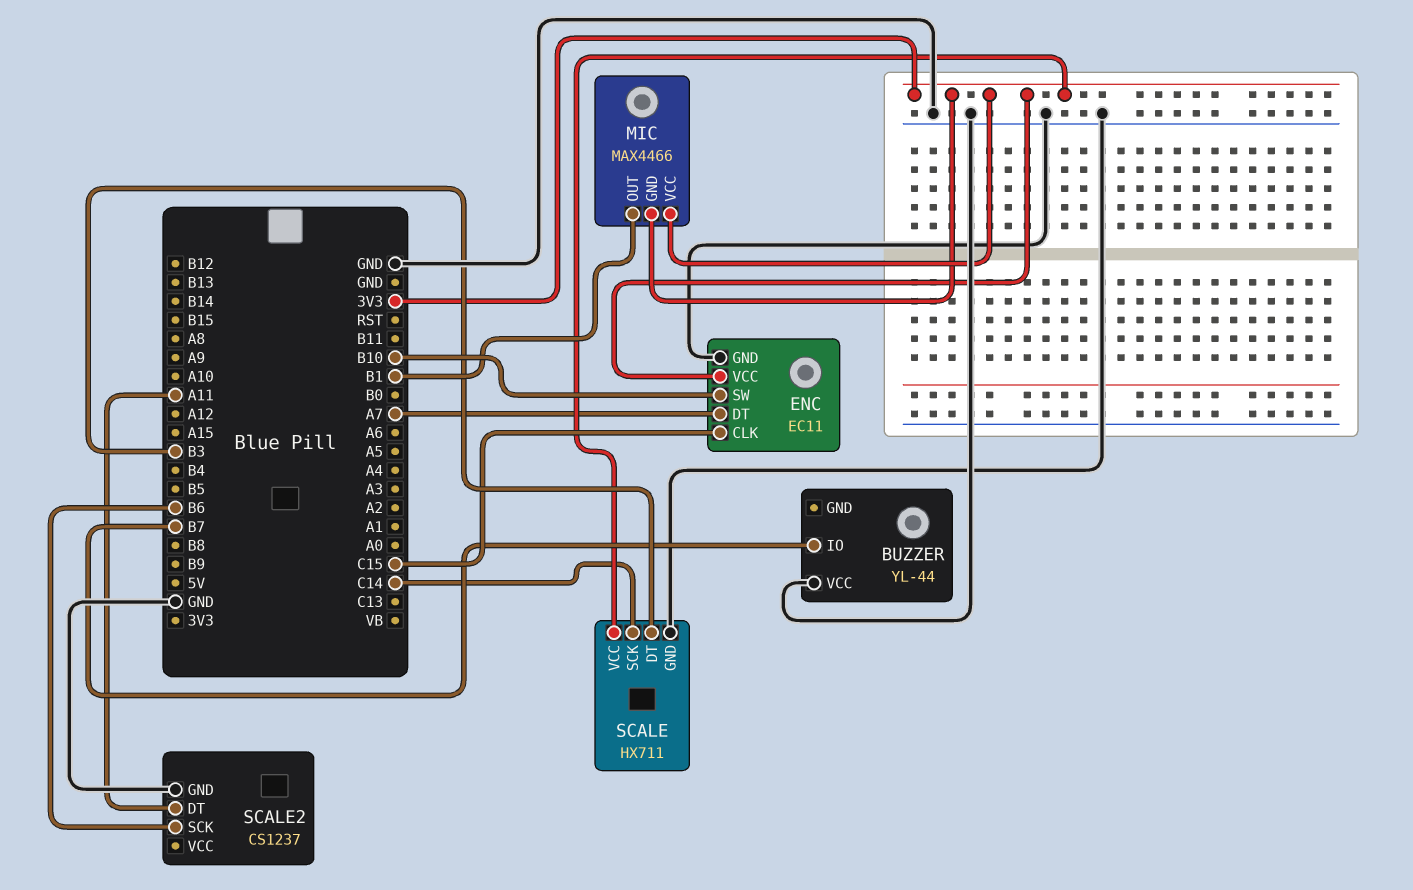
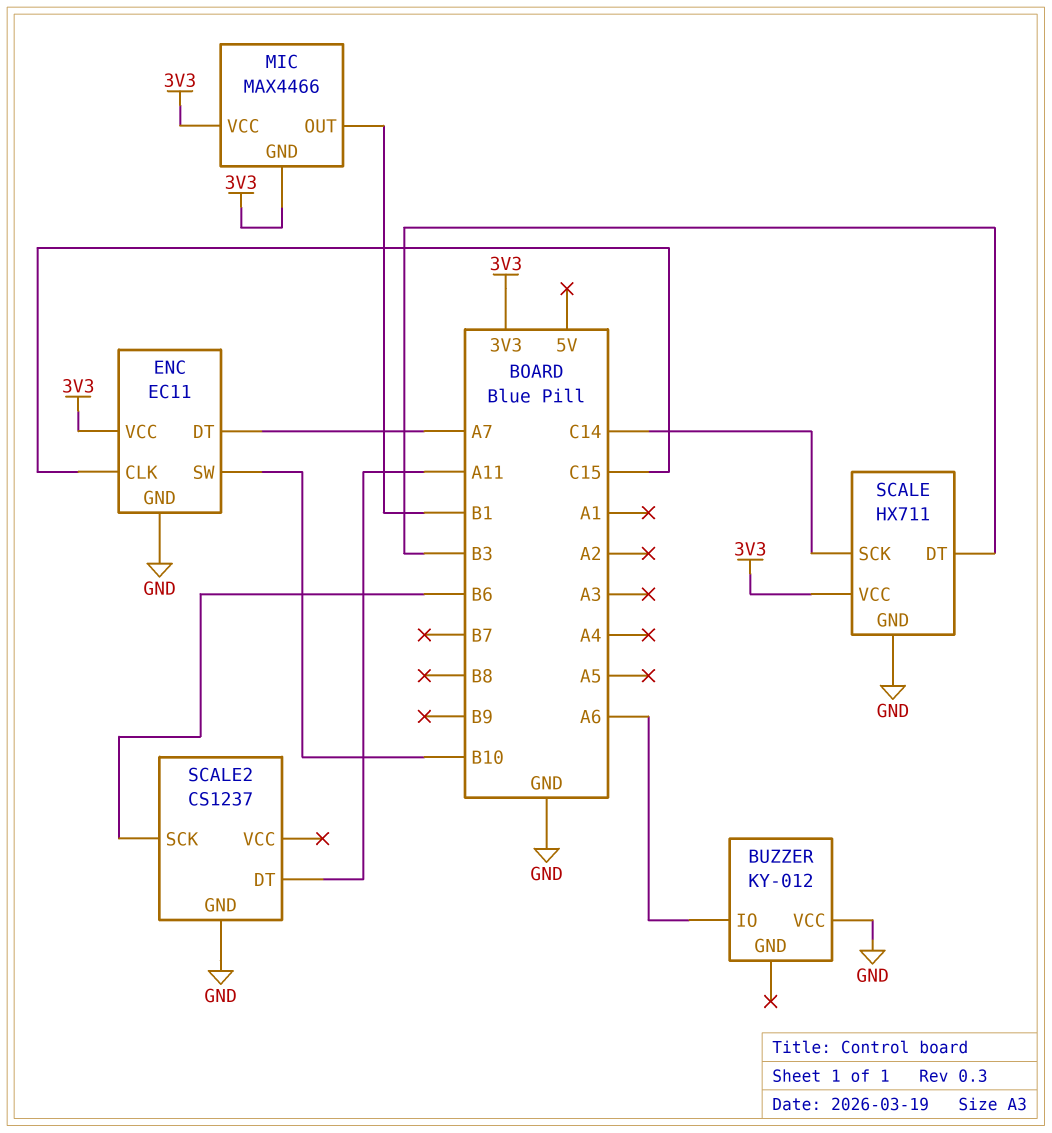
BUZZER: YL-44 -> KY-012
BUZZER pin IO: B7 -> A6

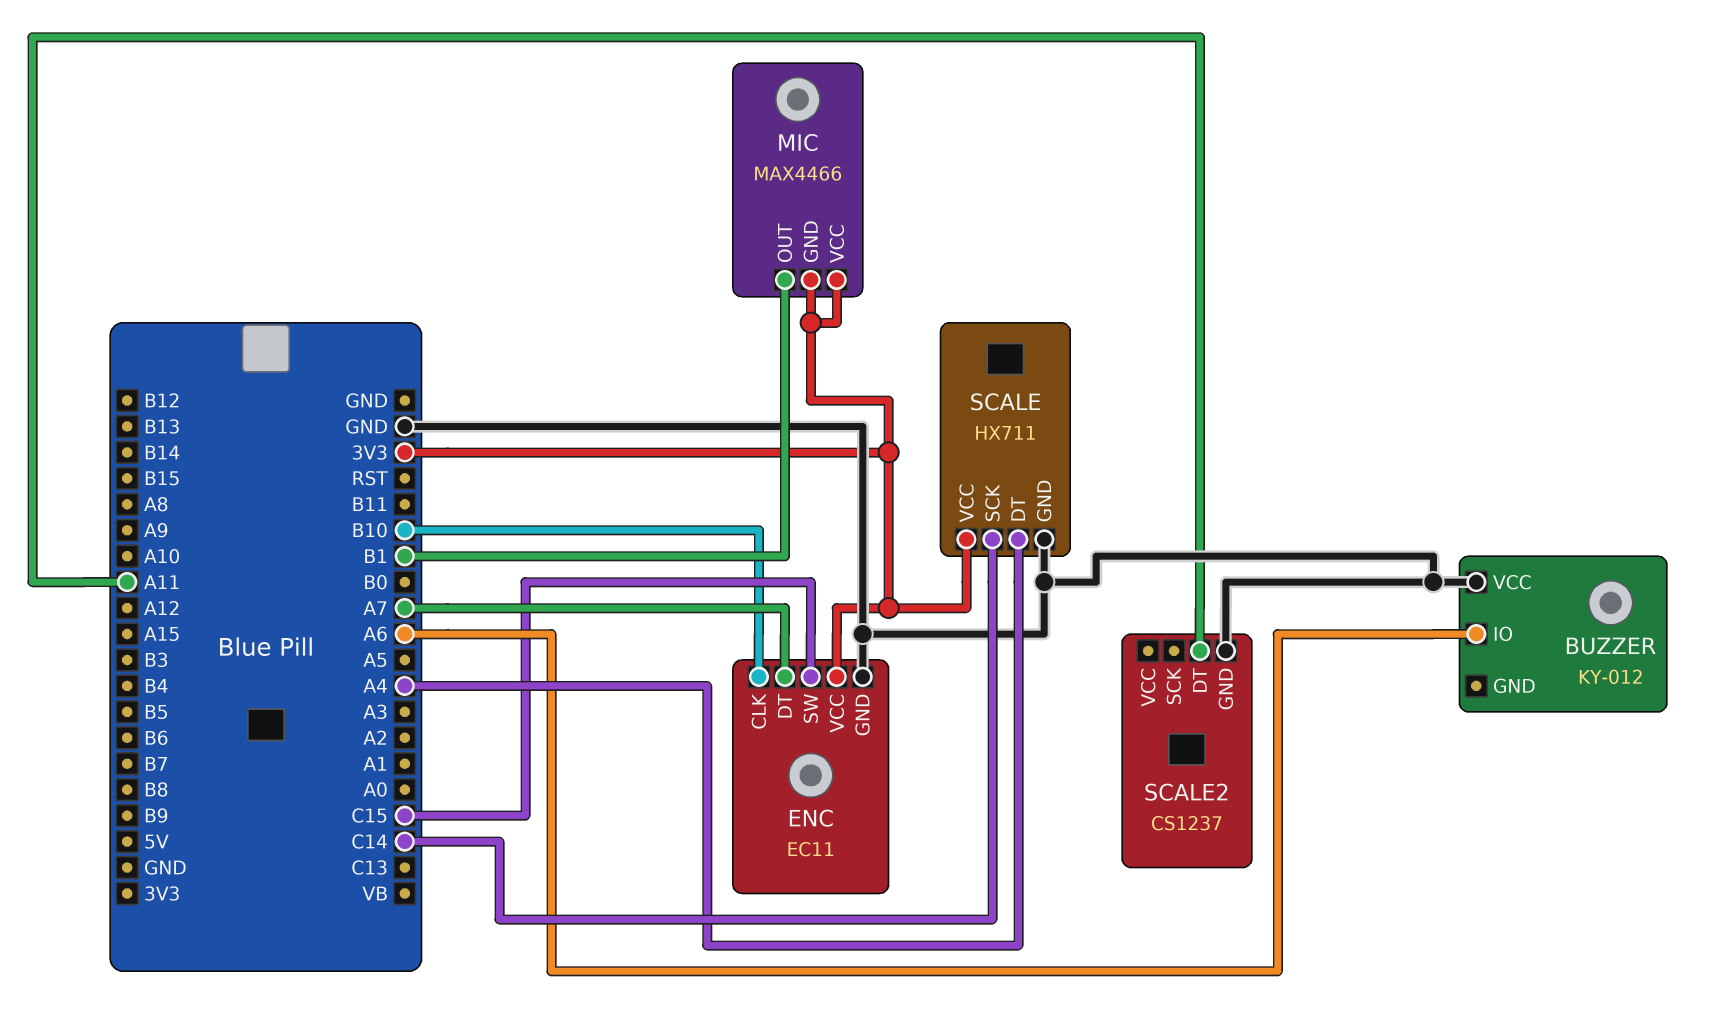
ENC pin CLK: C15 -> B10
ENC pin SW: B10 -> C15
SCALE pin DT: B3 -> A4
SCALE2 pin SCK: B6 -> none

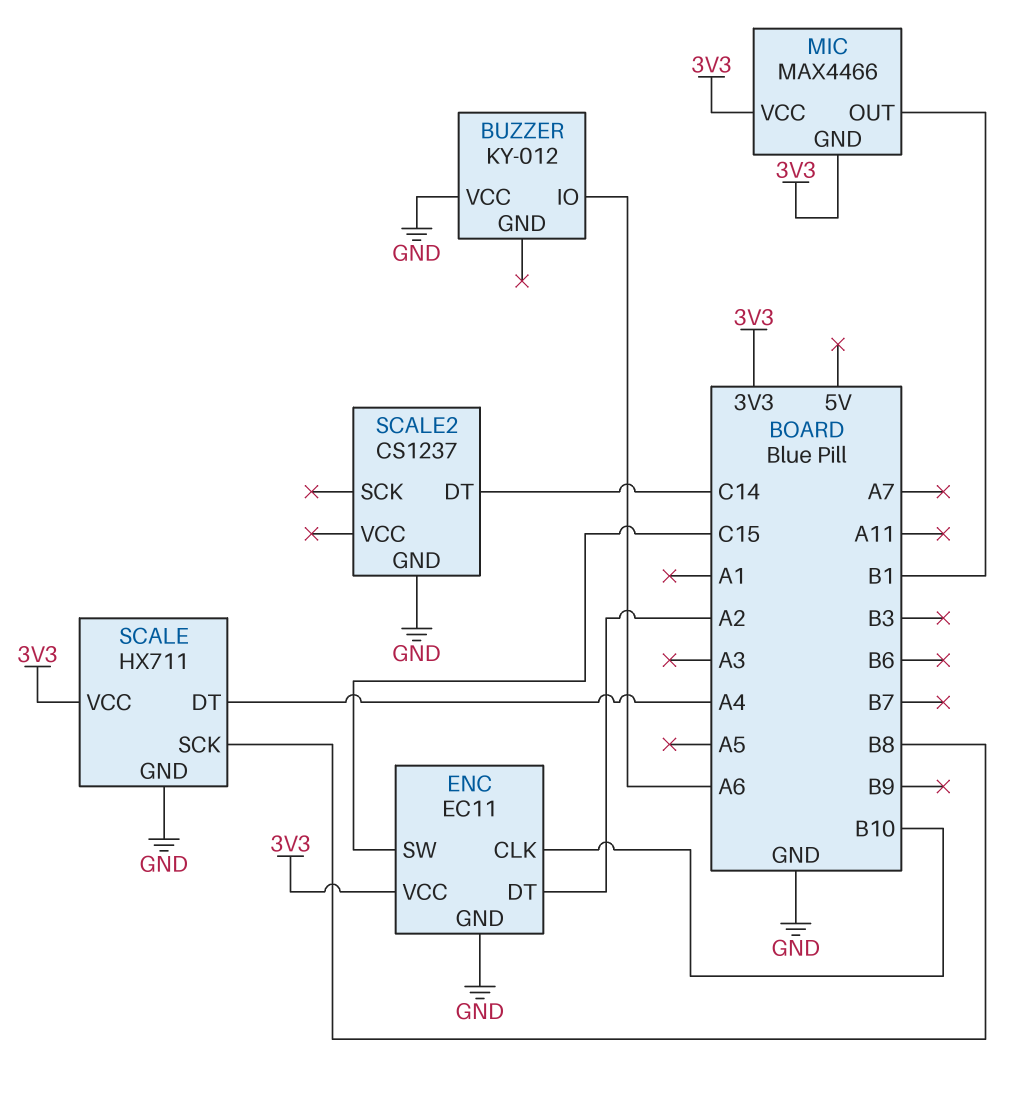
ENC pin DT: A7 -> A2
SCALE pin SCK: C14 -> B8
SCALE2 pin DT: A11 -> C14

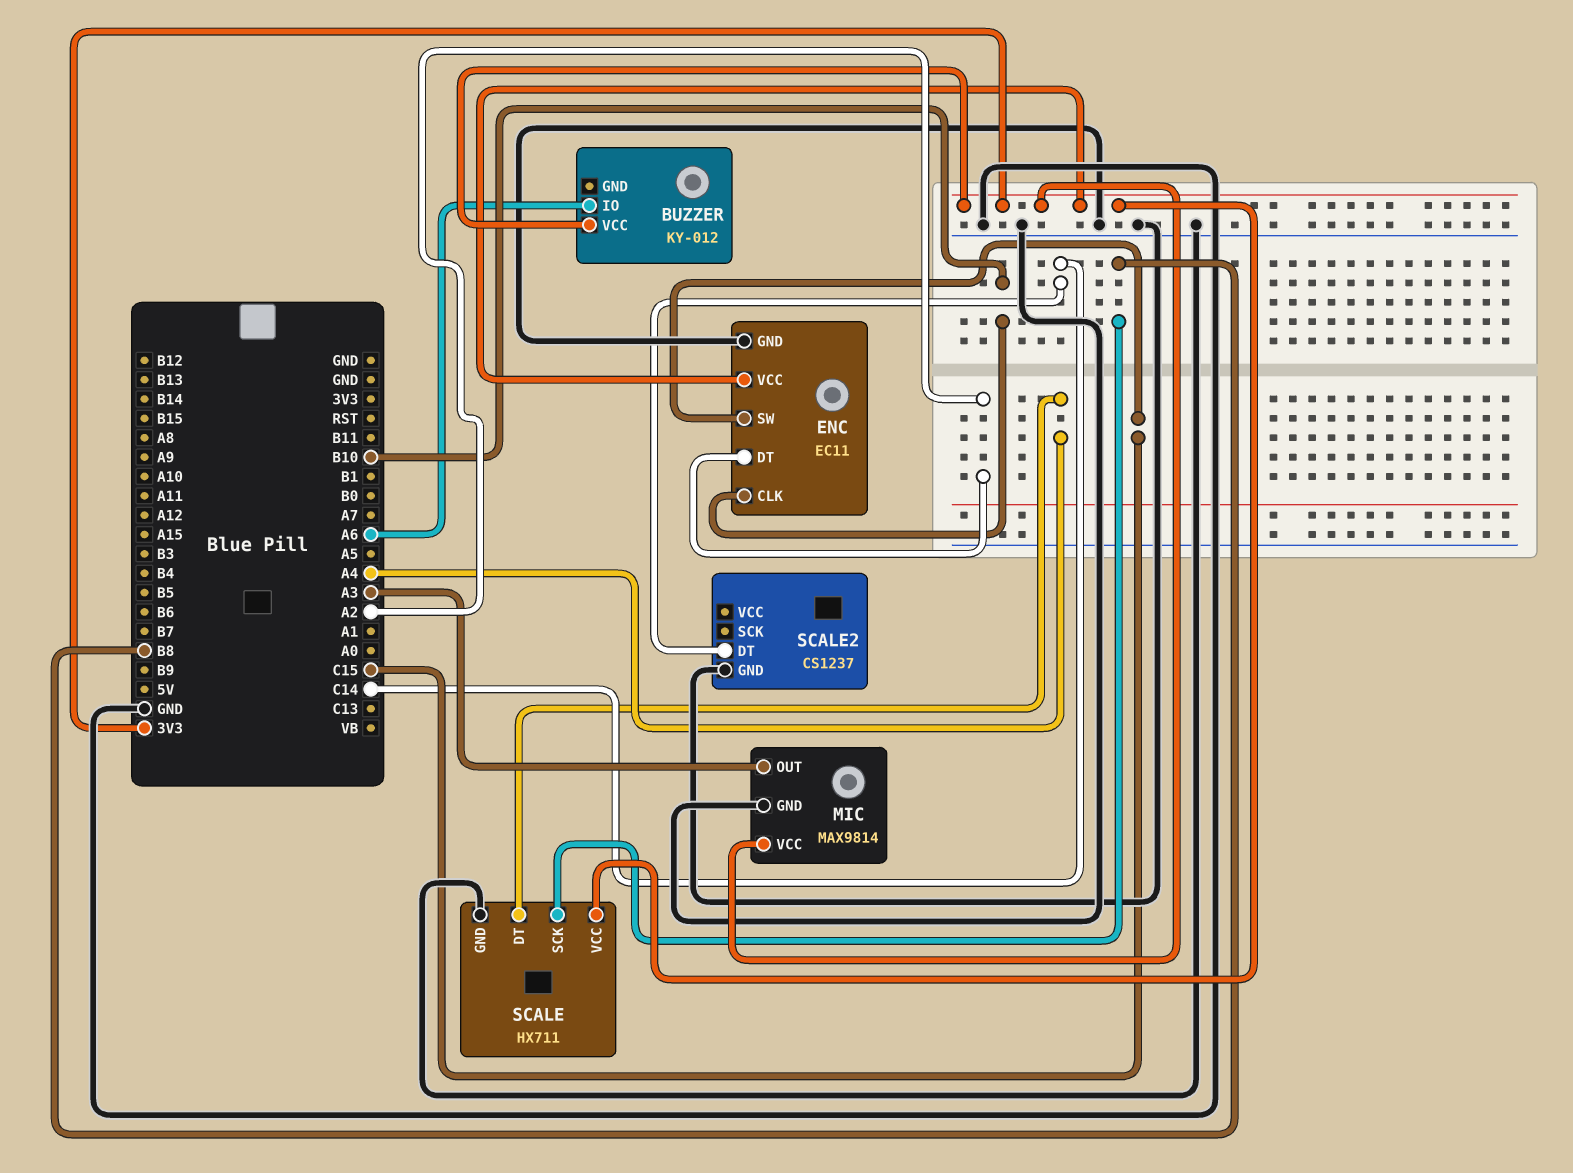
BUZZER pin VCC: GND -> 3V3
MIC: MAX4466 -> MAX9814
MIC pin GND: 3V3 -> GND
MIC pin OUT: B1 -> A3

